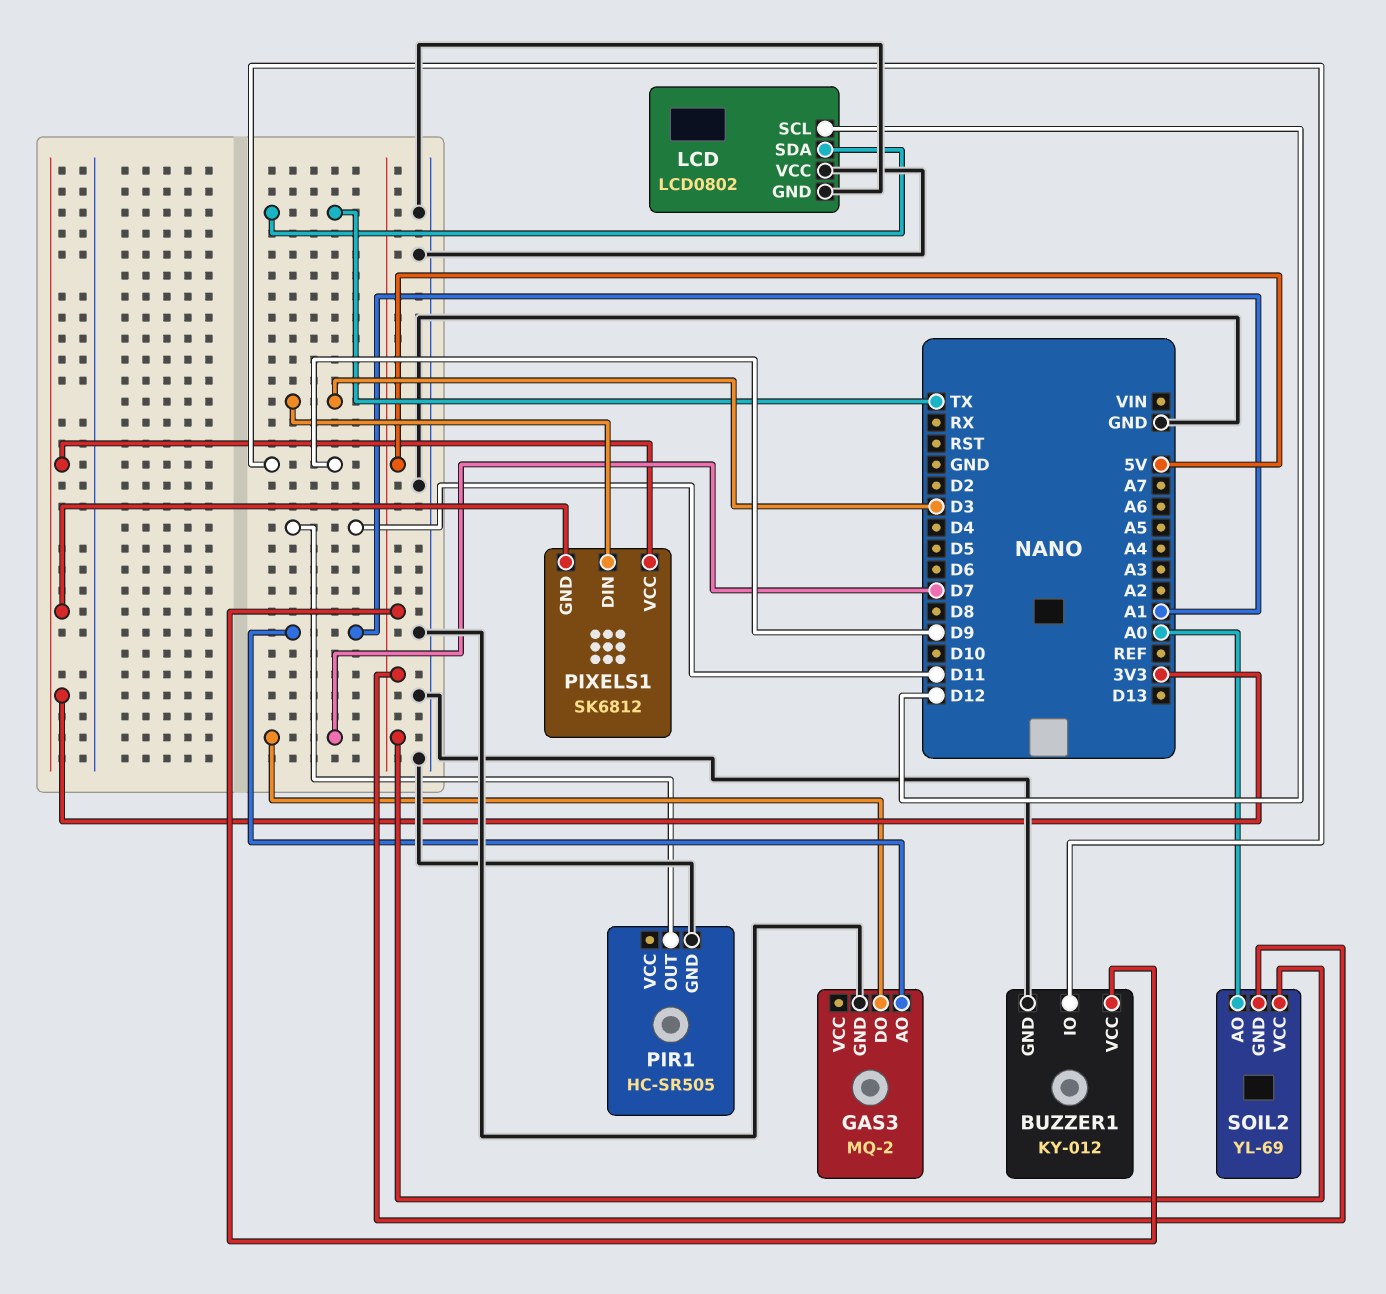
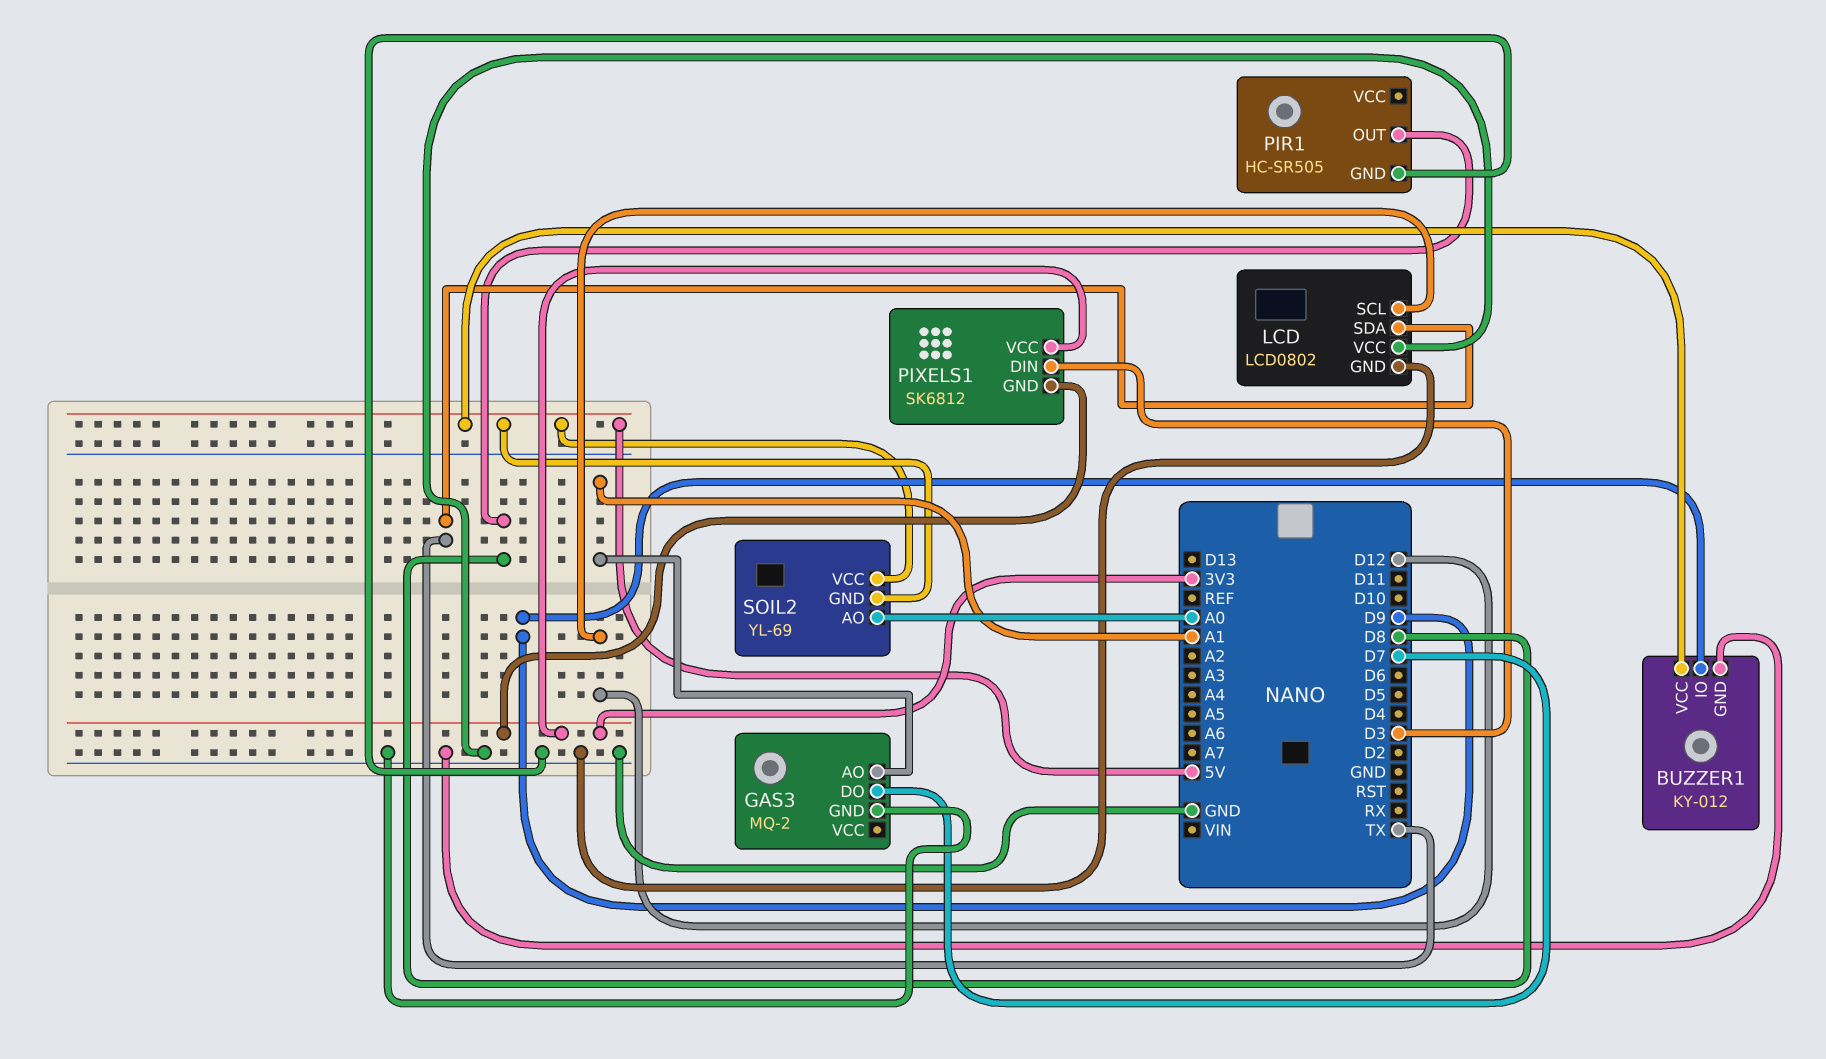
PIR1 pin OUT: D11 -> D8

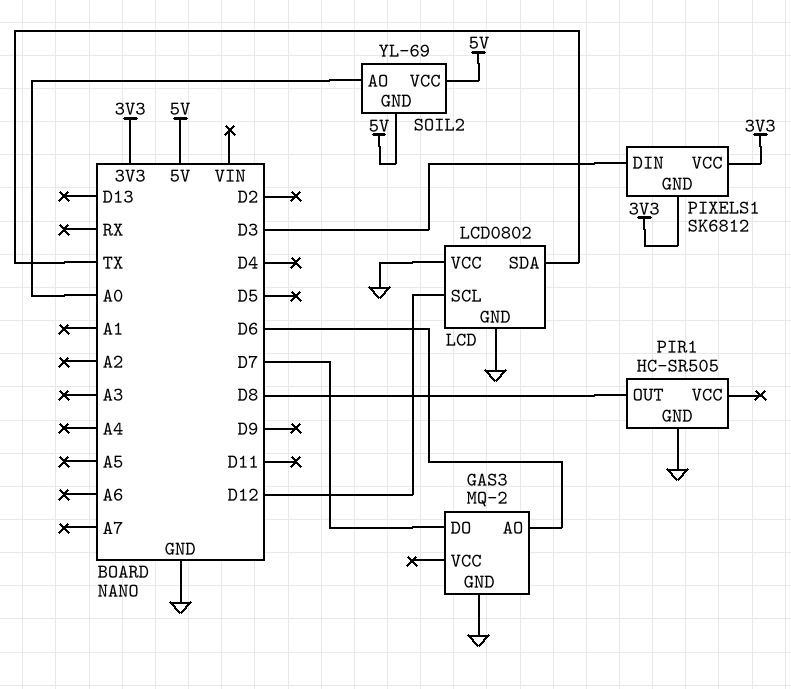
BUZZER1: KY-012 -> none
BUZZER1 pin GND: GND -> none
BUZZER1 pin IO: D9 -> none
BUZZER1 pin VCC: 5V -> none
GAS3 pin AO: A1 -> D6

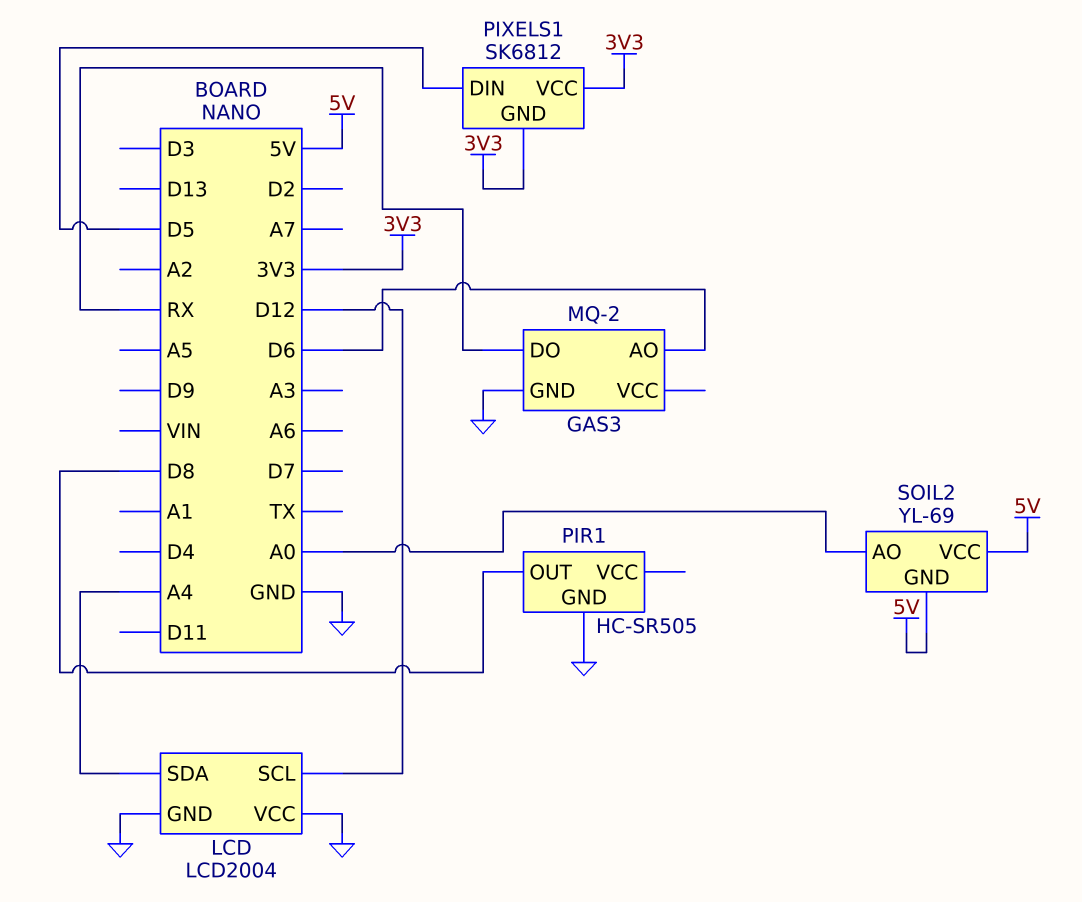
GAS3 pin DO: D7 -> RX
LCD: LCD0802 -> LCD2004
LCD pin SDA: TX -> A4
PIXELS1 pin DIN: D3 -> D5

